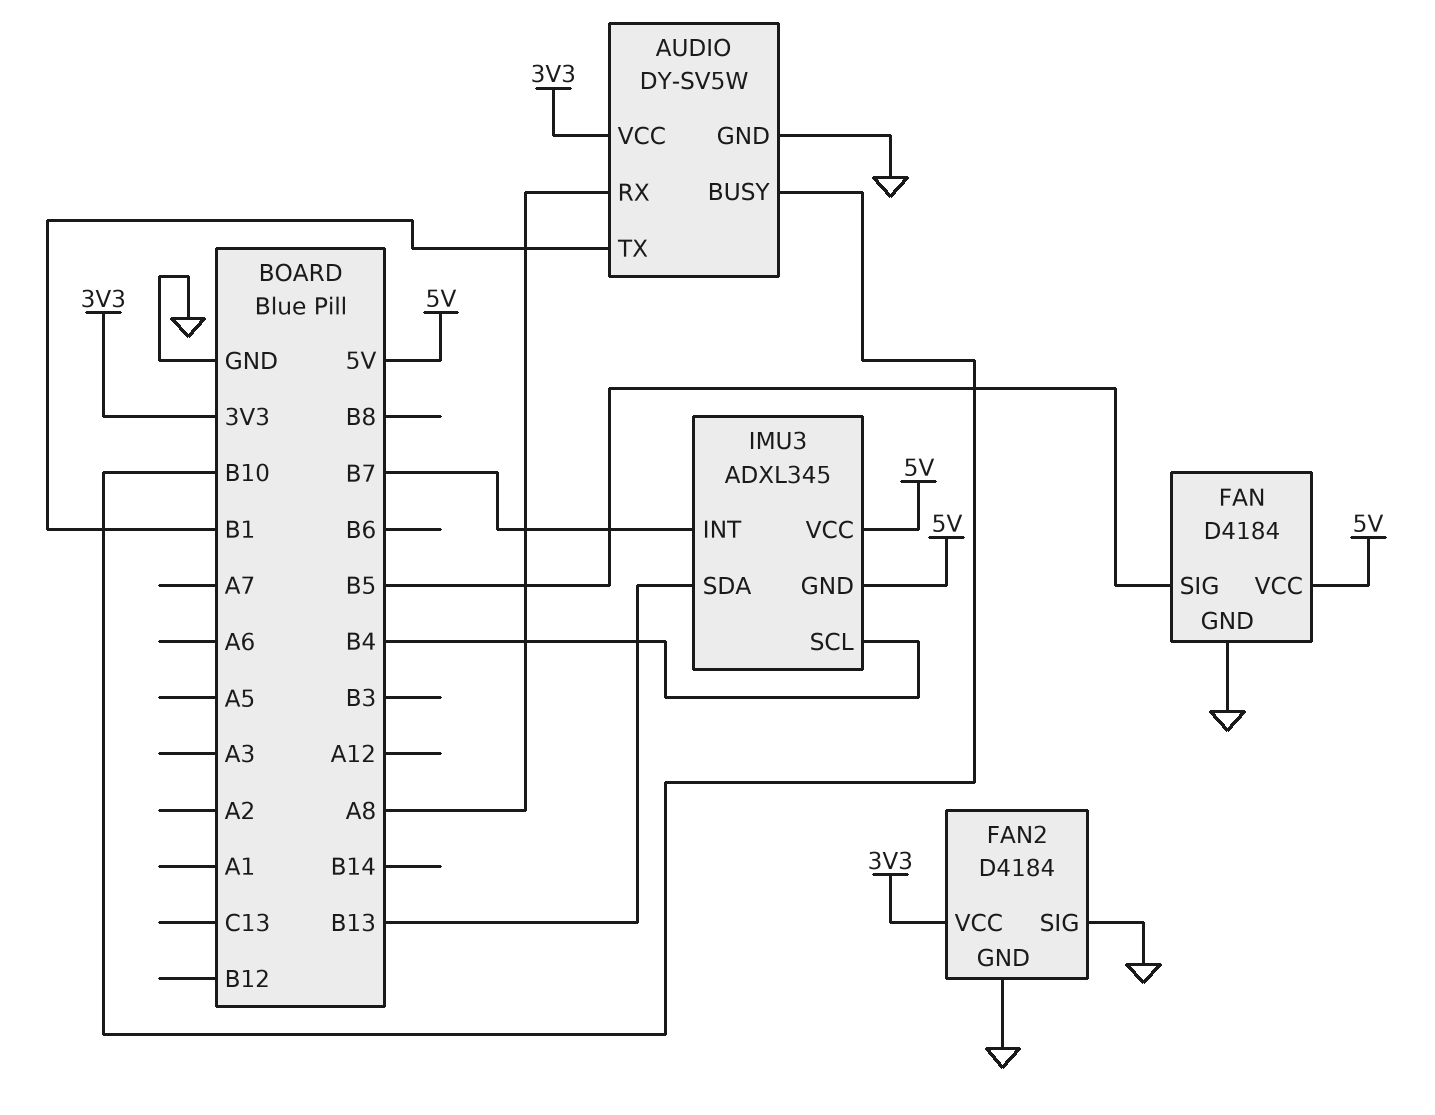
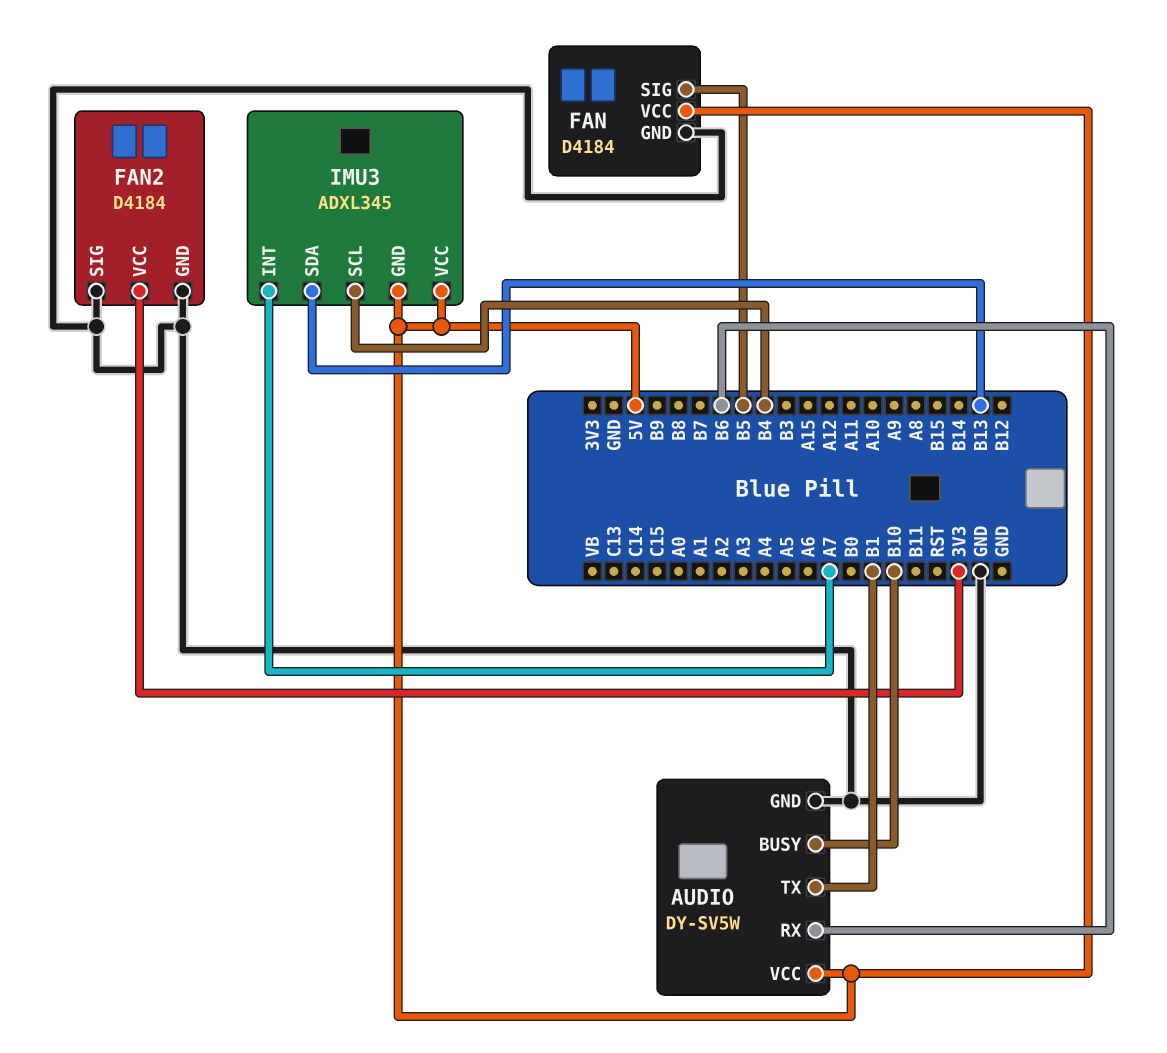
AUDIO pin RX: A8 -> B6
AUDIO pin VCC: 3V3 -> 5V
IMU3 pin INT: B7 -> A7

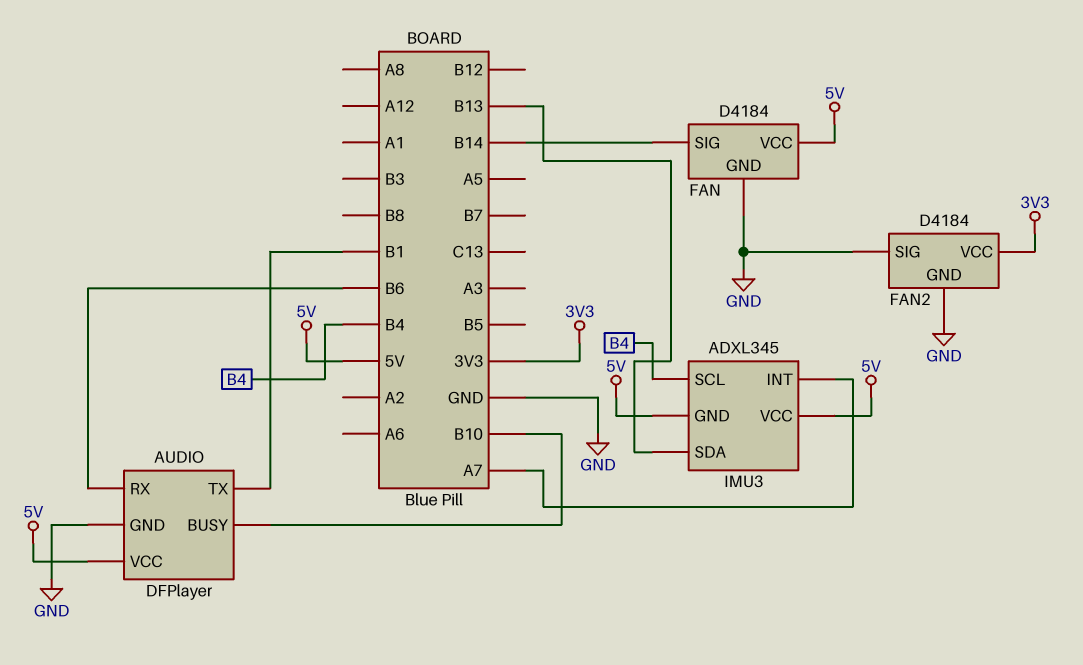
AUDIO: DY-SV5W -> DFPlayer
FAN pin SIG: B5 -> B14

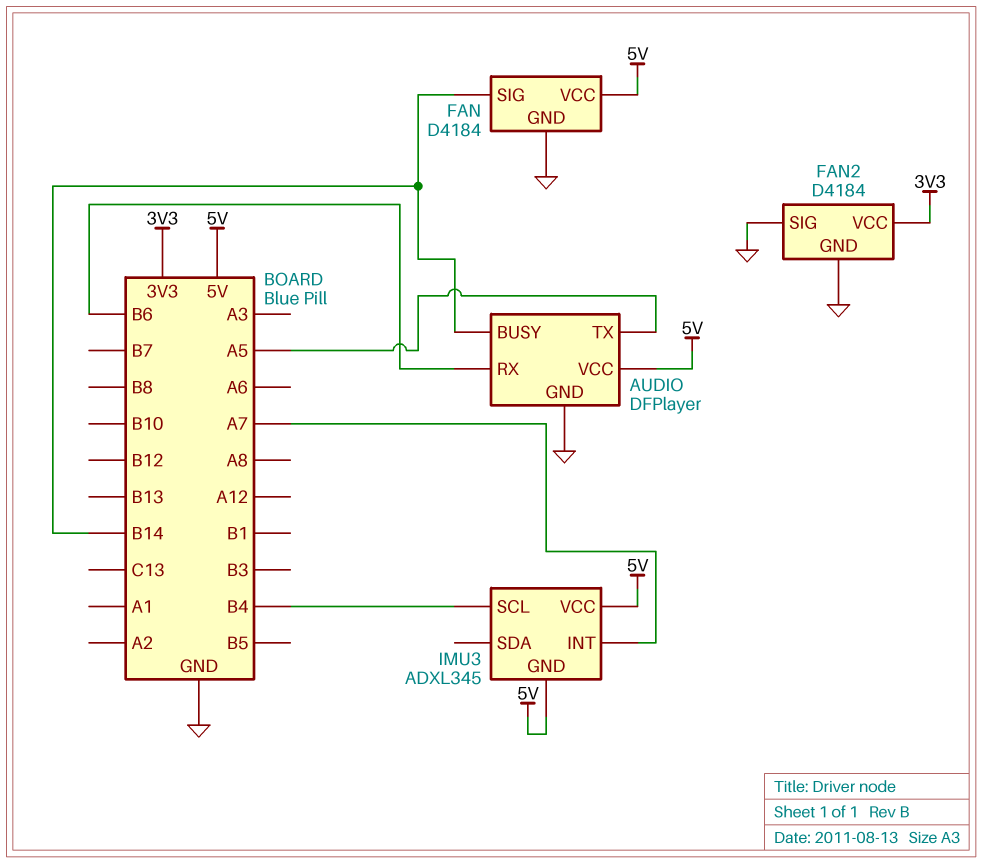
AUDIO pin BUSY: B10 -> B14
AUDIO pin TX: B1 -> A5
IMU3 pin SDA: B13 -> none

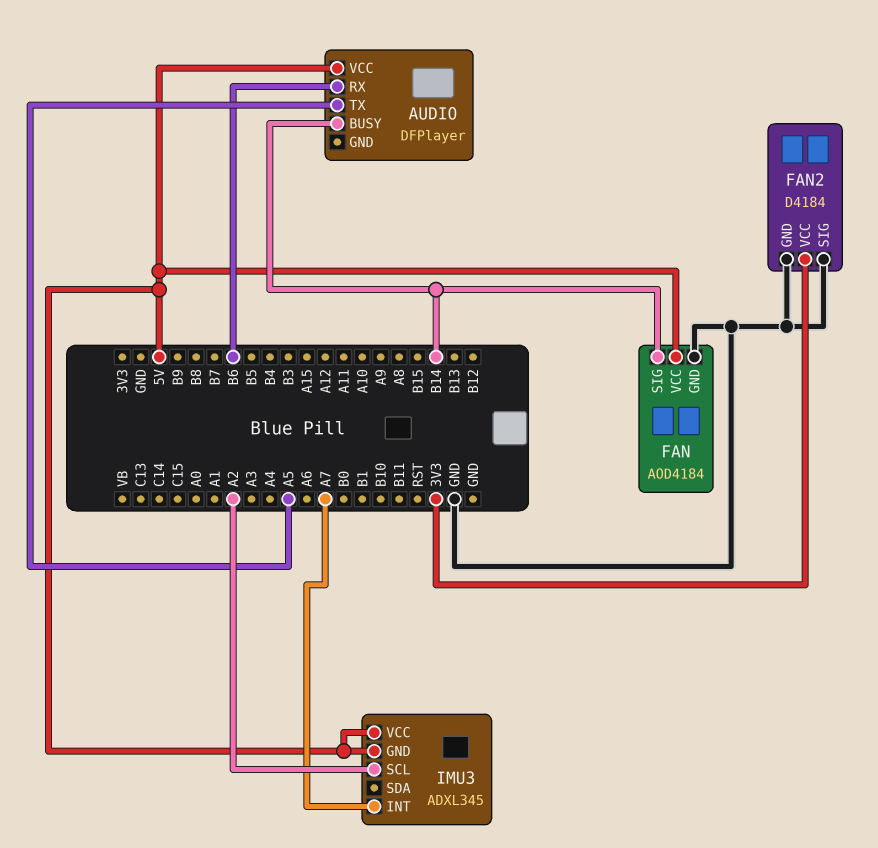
AUDIO pin GND: GND -> none
FAN: D4184 -> AOD4184
IMU3 pin SCL: B4 -> A2

